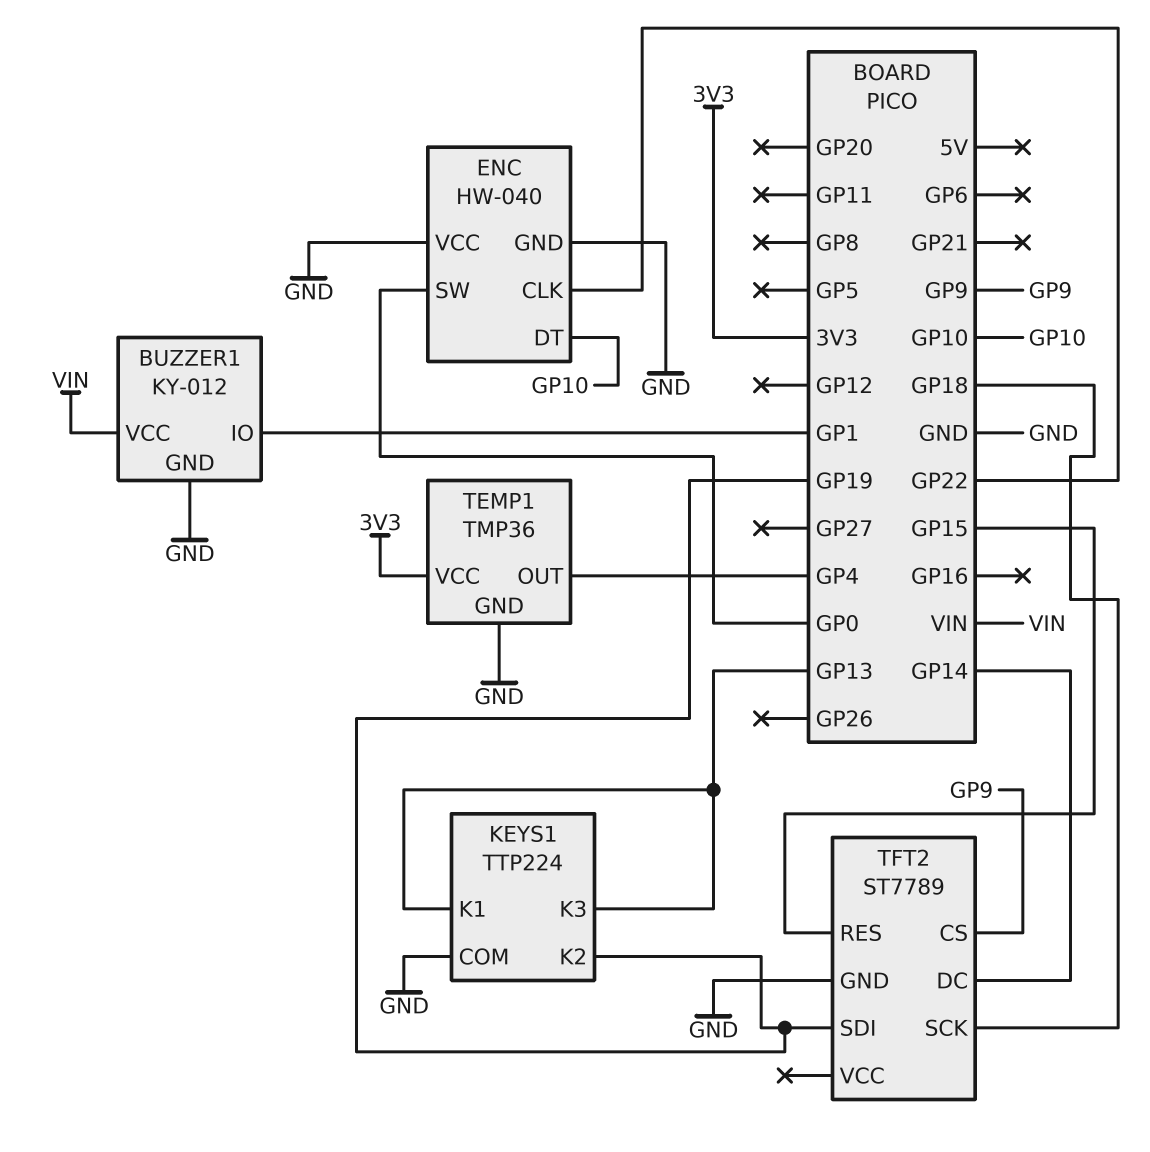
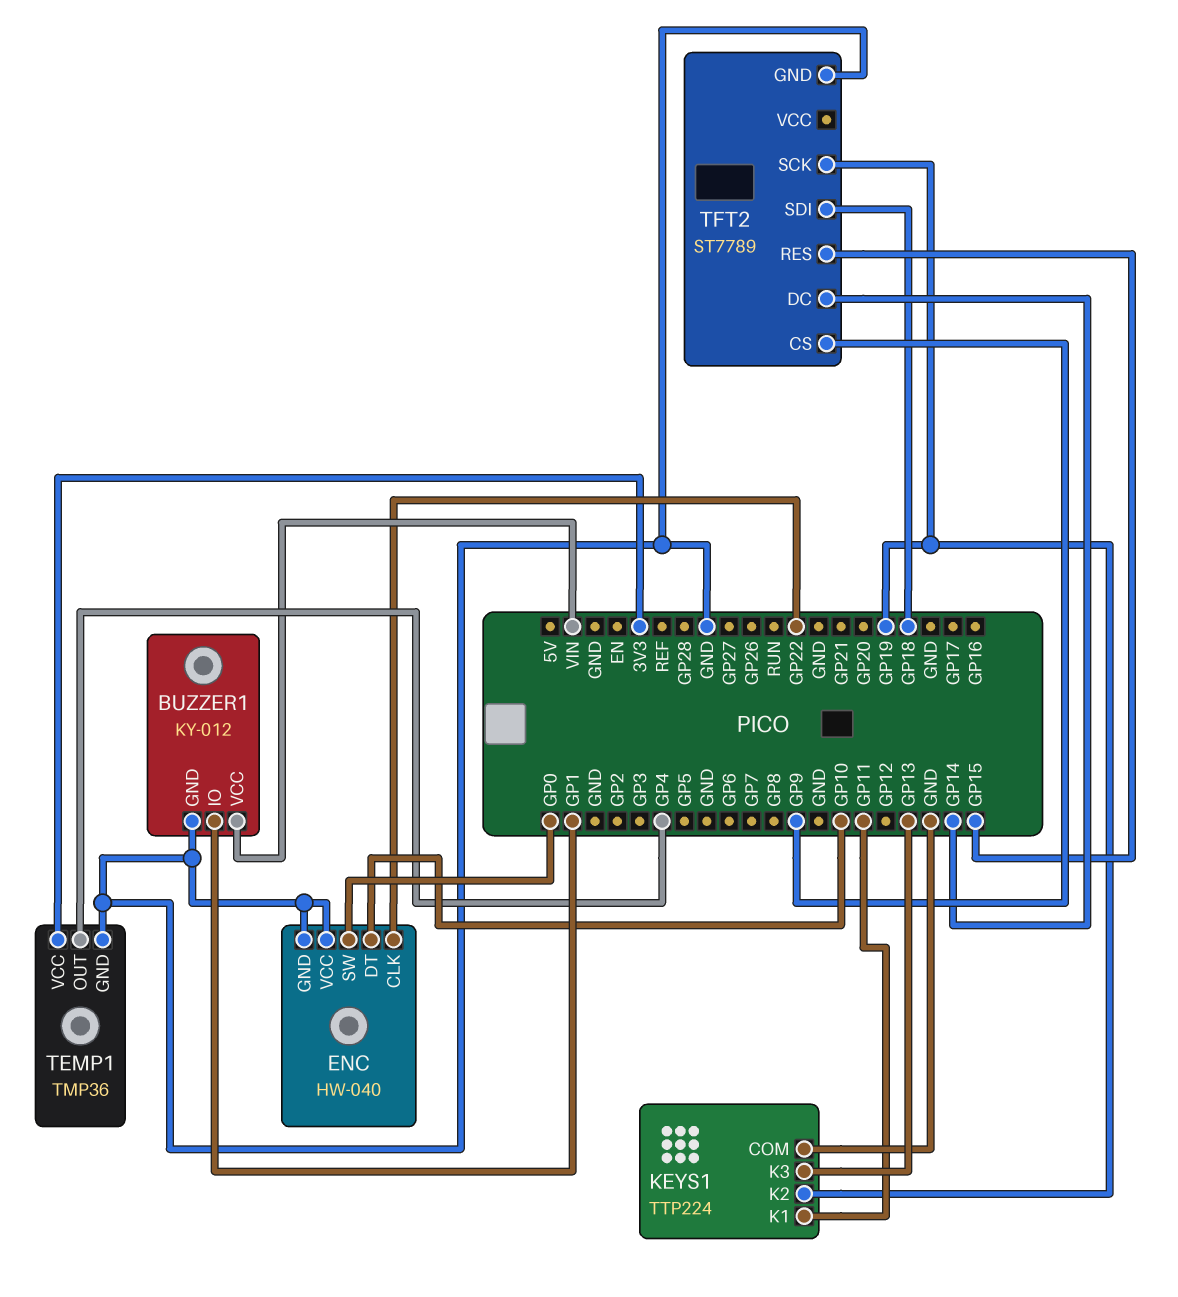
KEYS1 pin K1: GP13 -> GP11
TFT2 pin SCK: GP18 -> GP19
TFT2 pin SDI: GP19 -> GP18

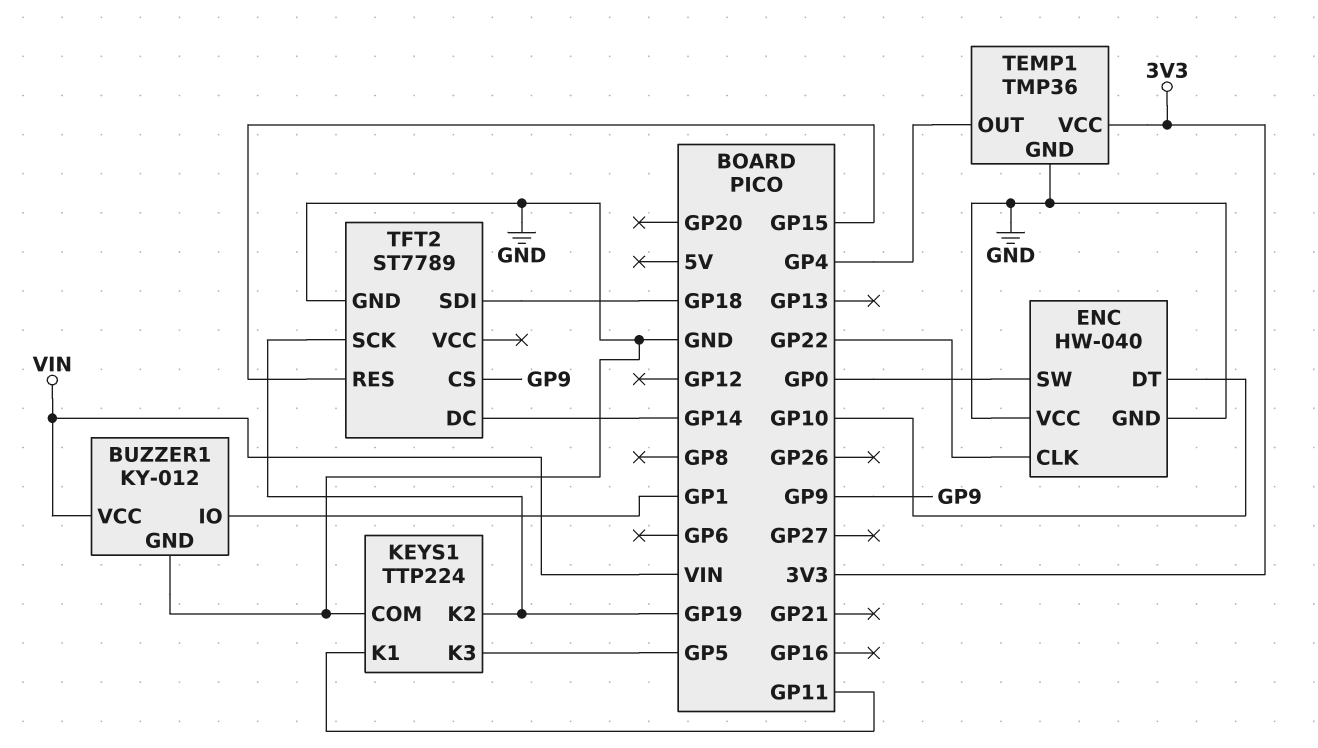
KEYS1 pin K3: GP13 -> GP5

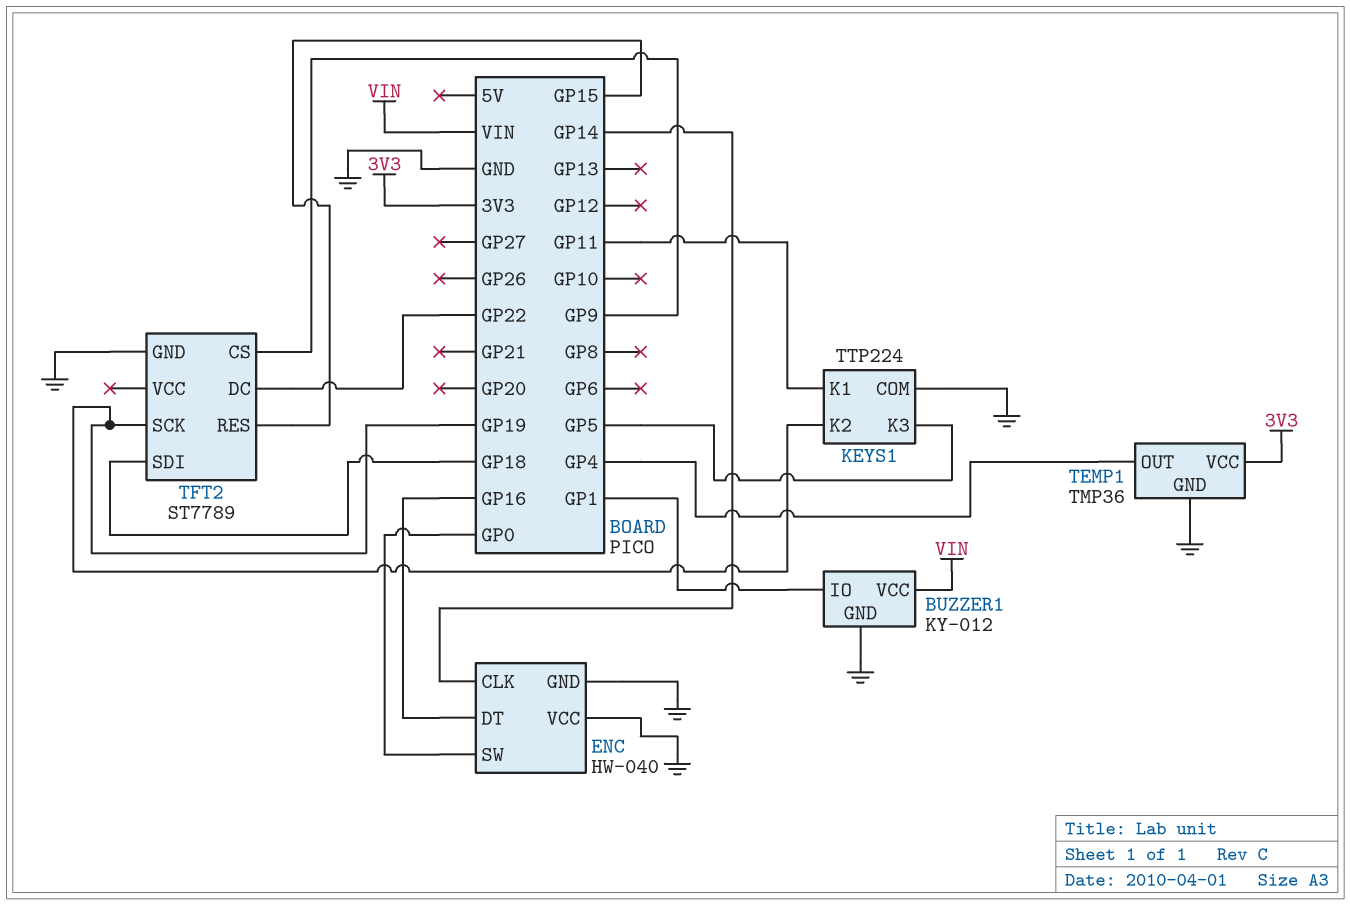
ENC pin CLK: GP22 -> GP14
ENC pin DT: GP10 -> GP16
TFT2 pin DC: GP14 -> GP22

